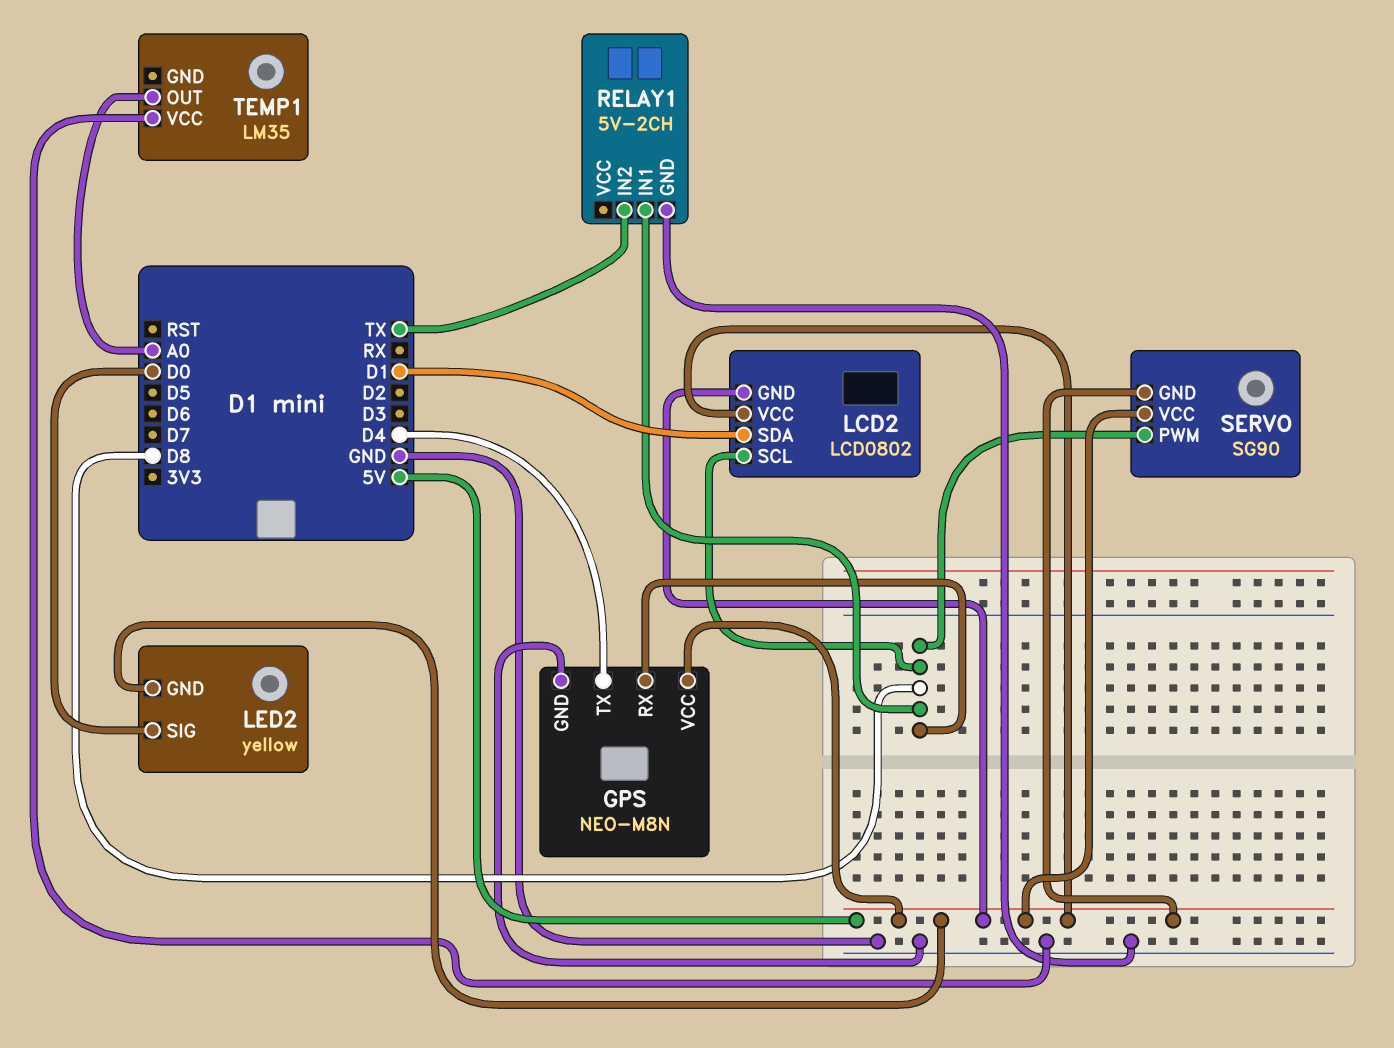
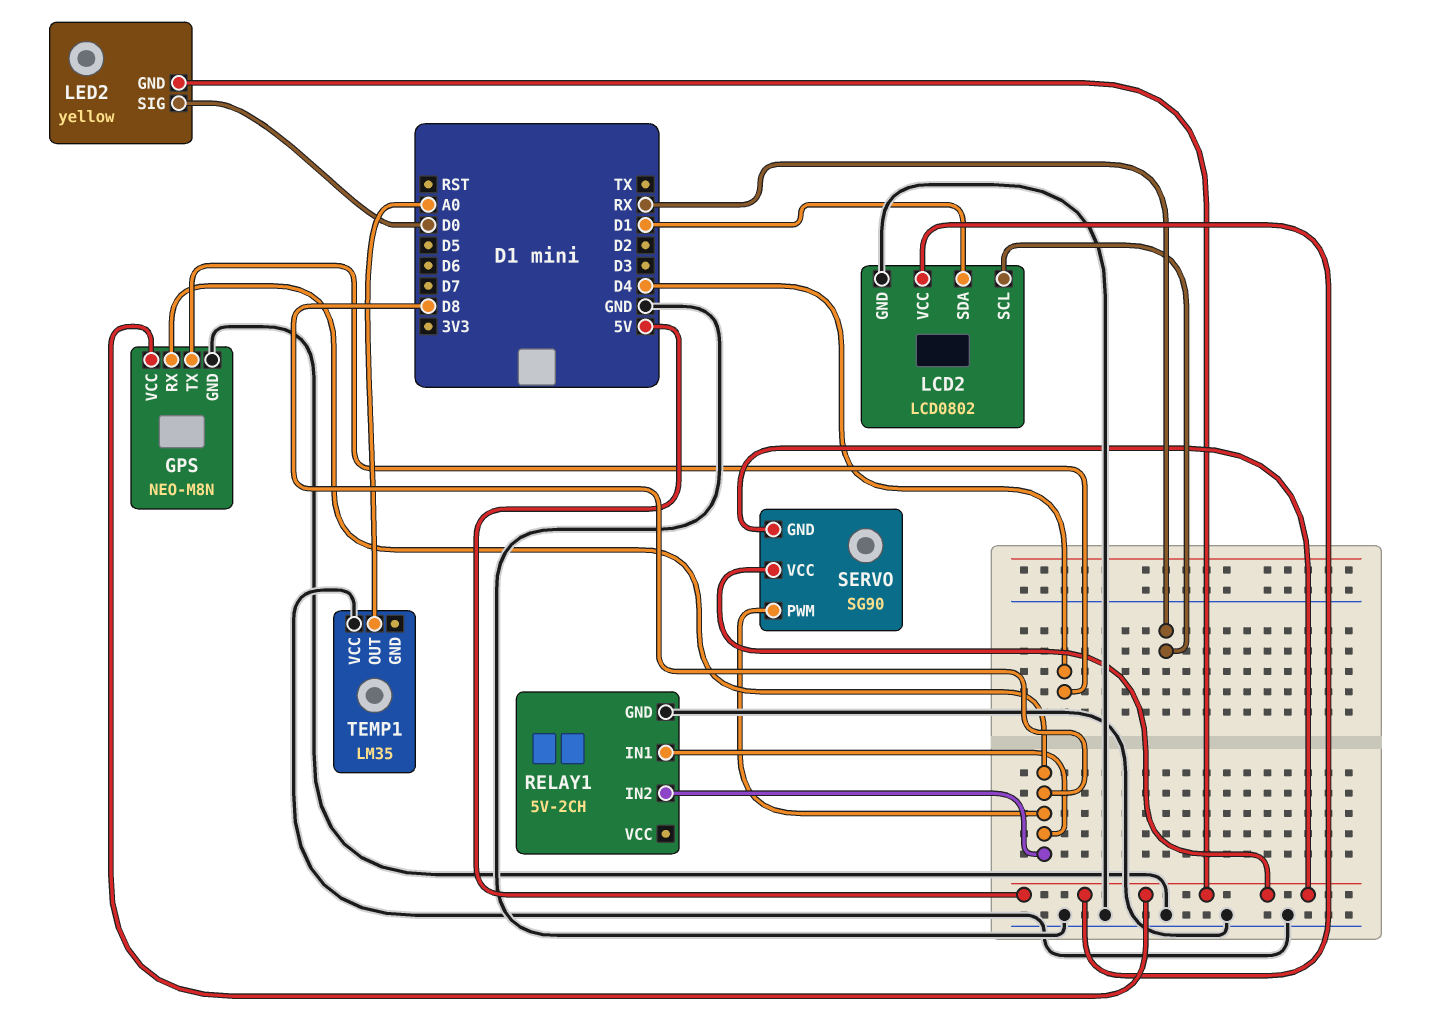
LCD2 pin GND: 5V -> GND
LCD2 pin SCL: D8 -> RX
RELAY1 pin IN2: TX -> D8

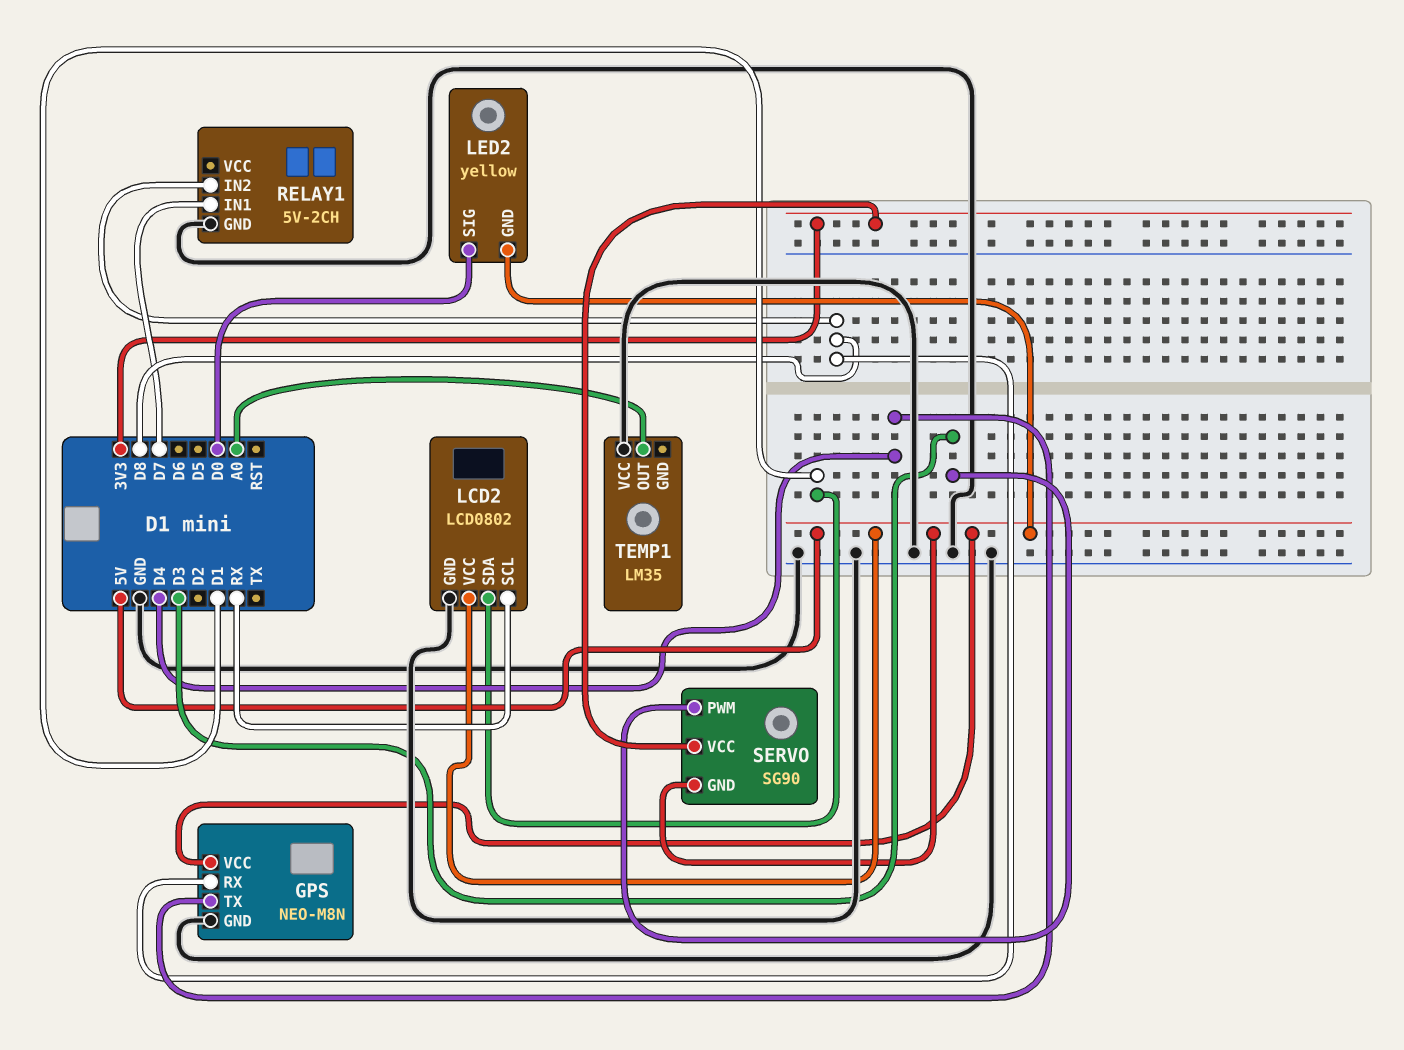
RELAY1 pin IN1: D8 -> D7
SERVO pin PWM: D8 -> D3
SERVO pin VCC: 5V -> 3V3

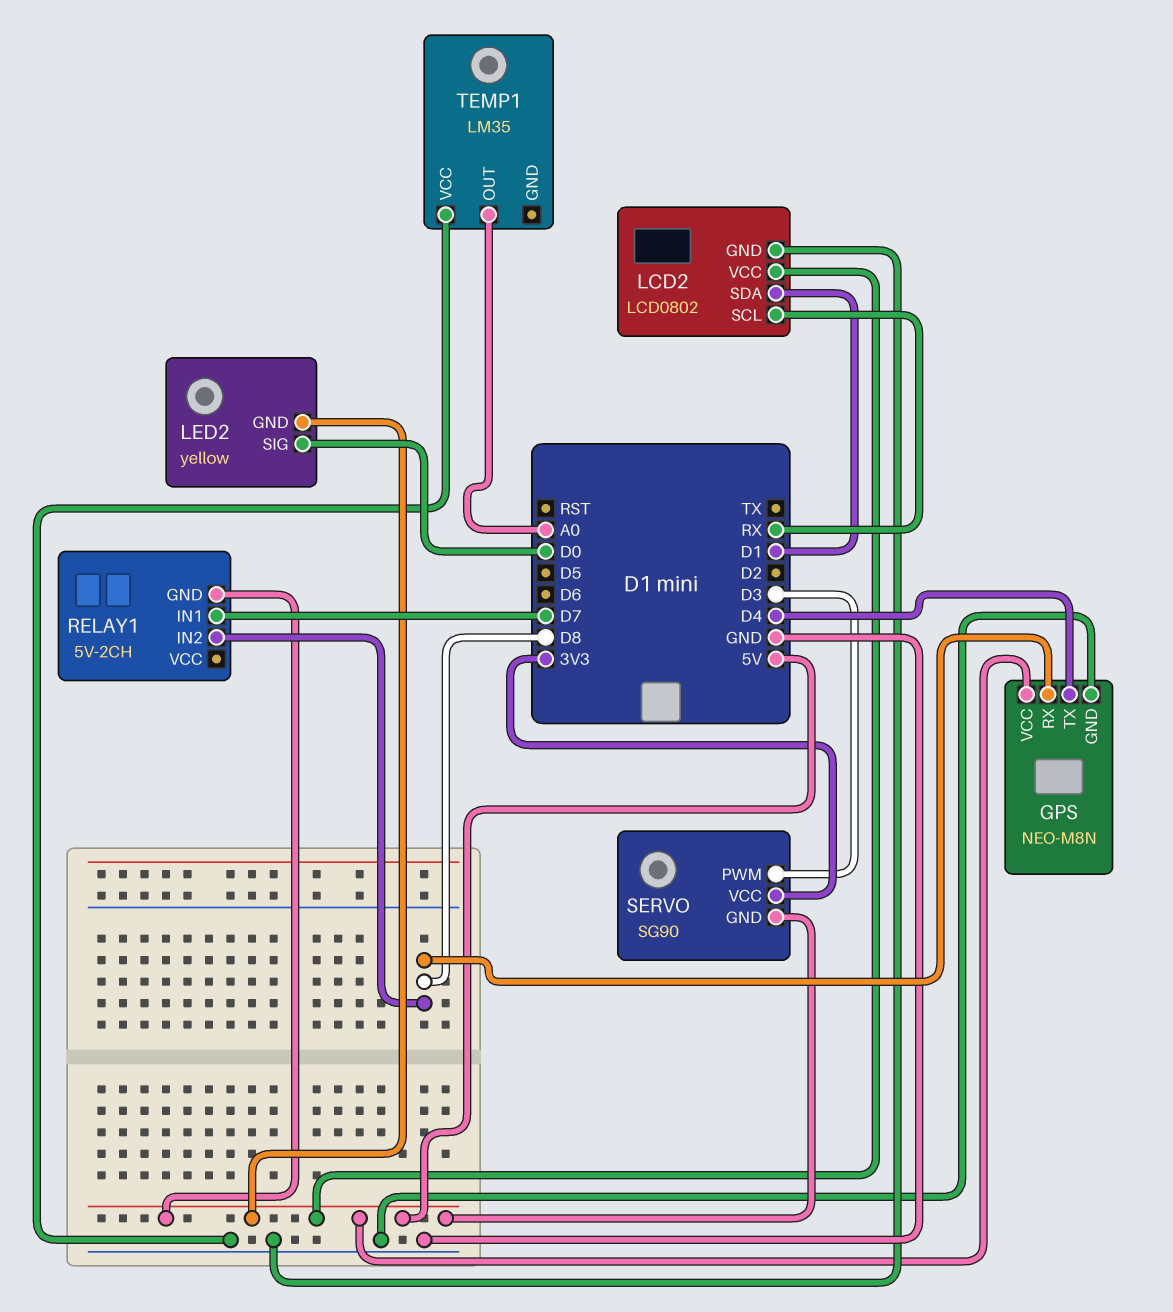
RELAY1 pin GND: GND -> 5V

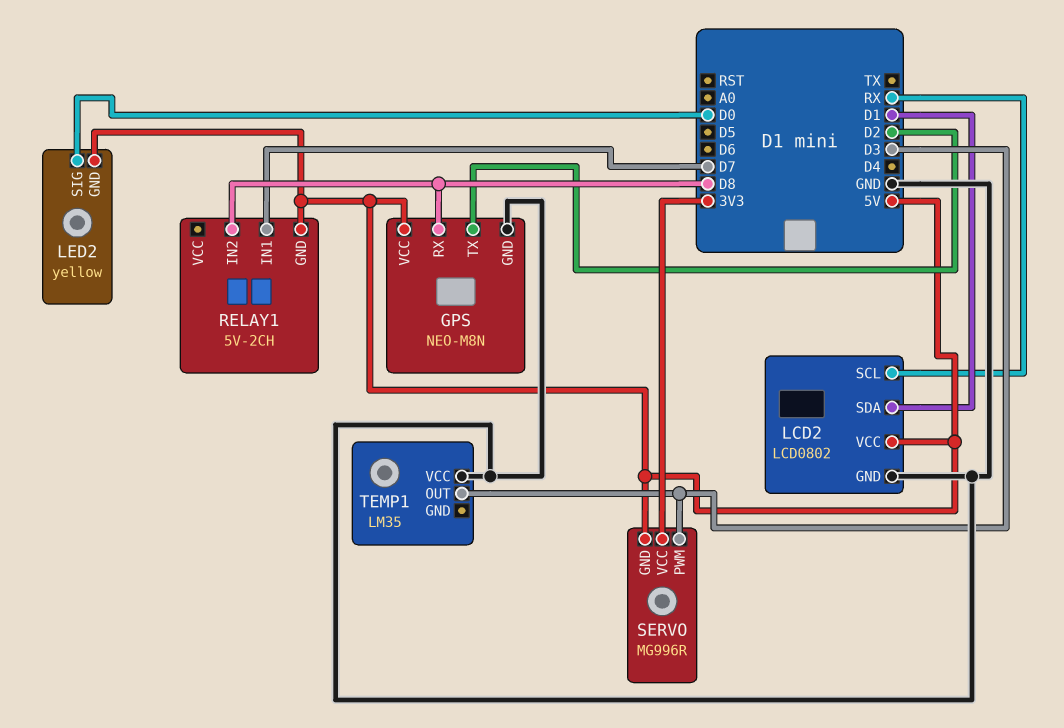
GPS pin TX: D4 -> D2
SERVO: SG90 -> MG996R
TEMP1 pin OUT: A0 -> D3

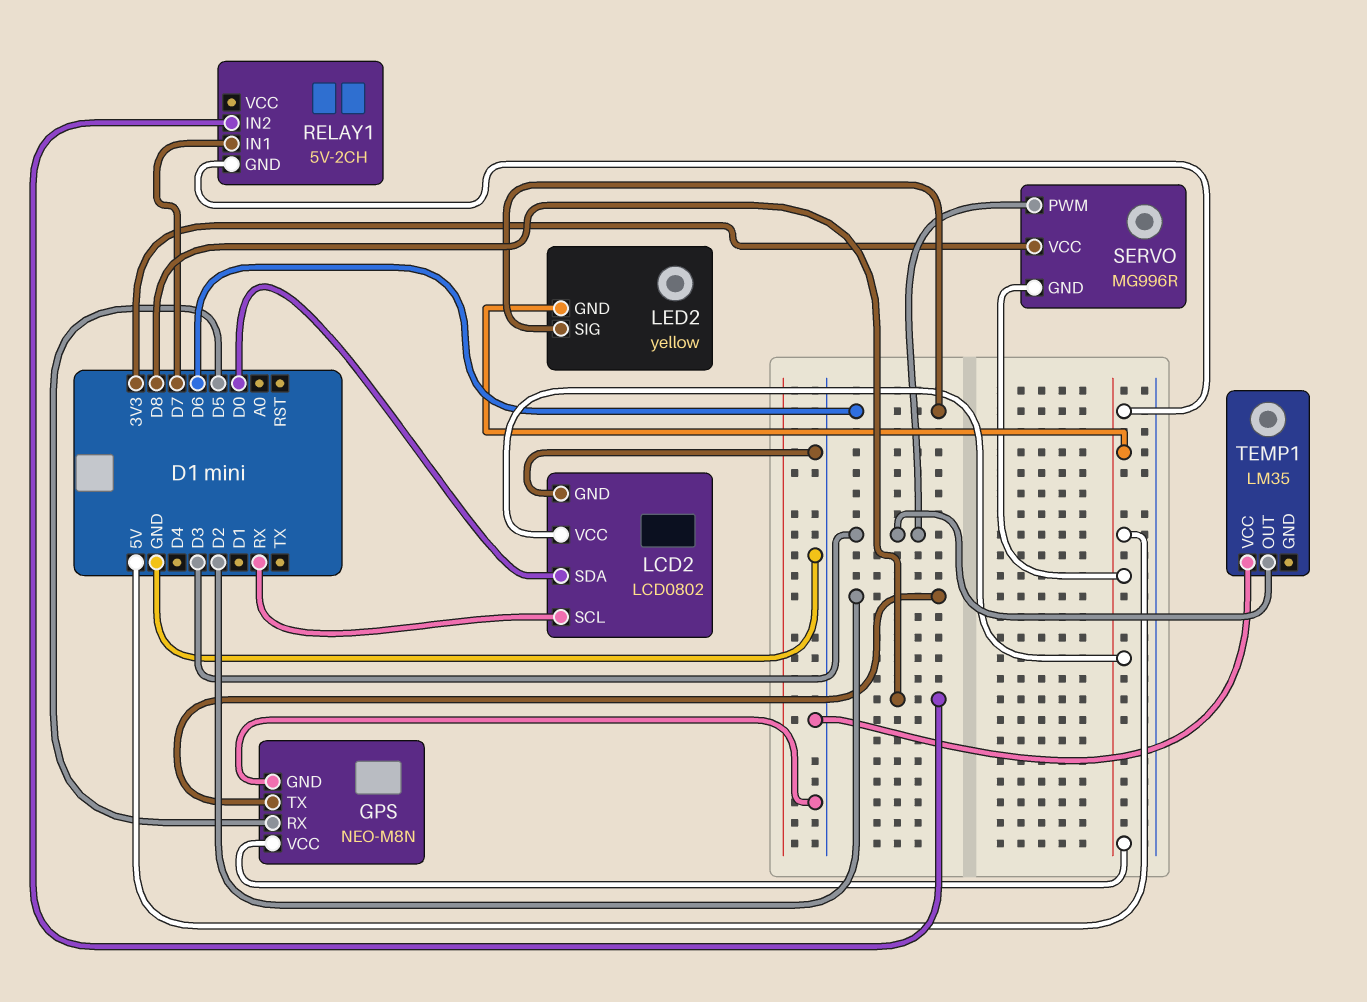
GPS pin RX: D8 -> D5
LCD2 pin SDA: D1 -> D0
LED2 pin SIG: D0 -> D6

